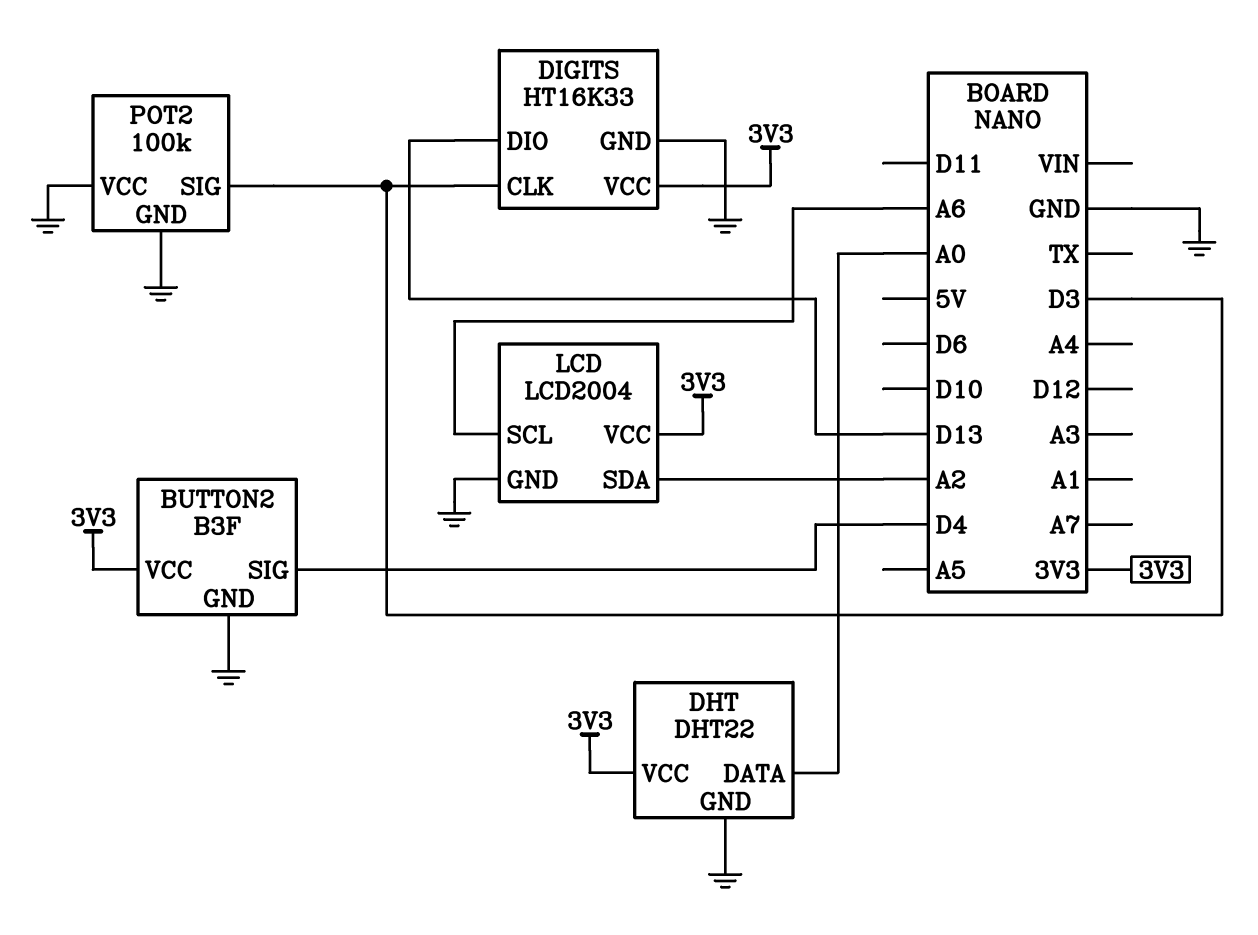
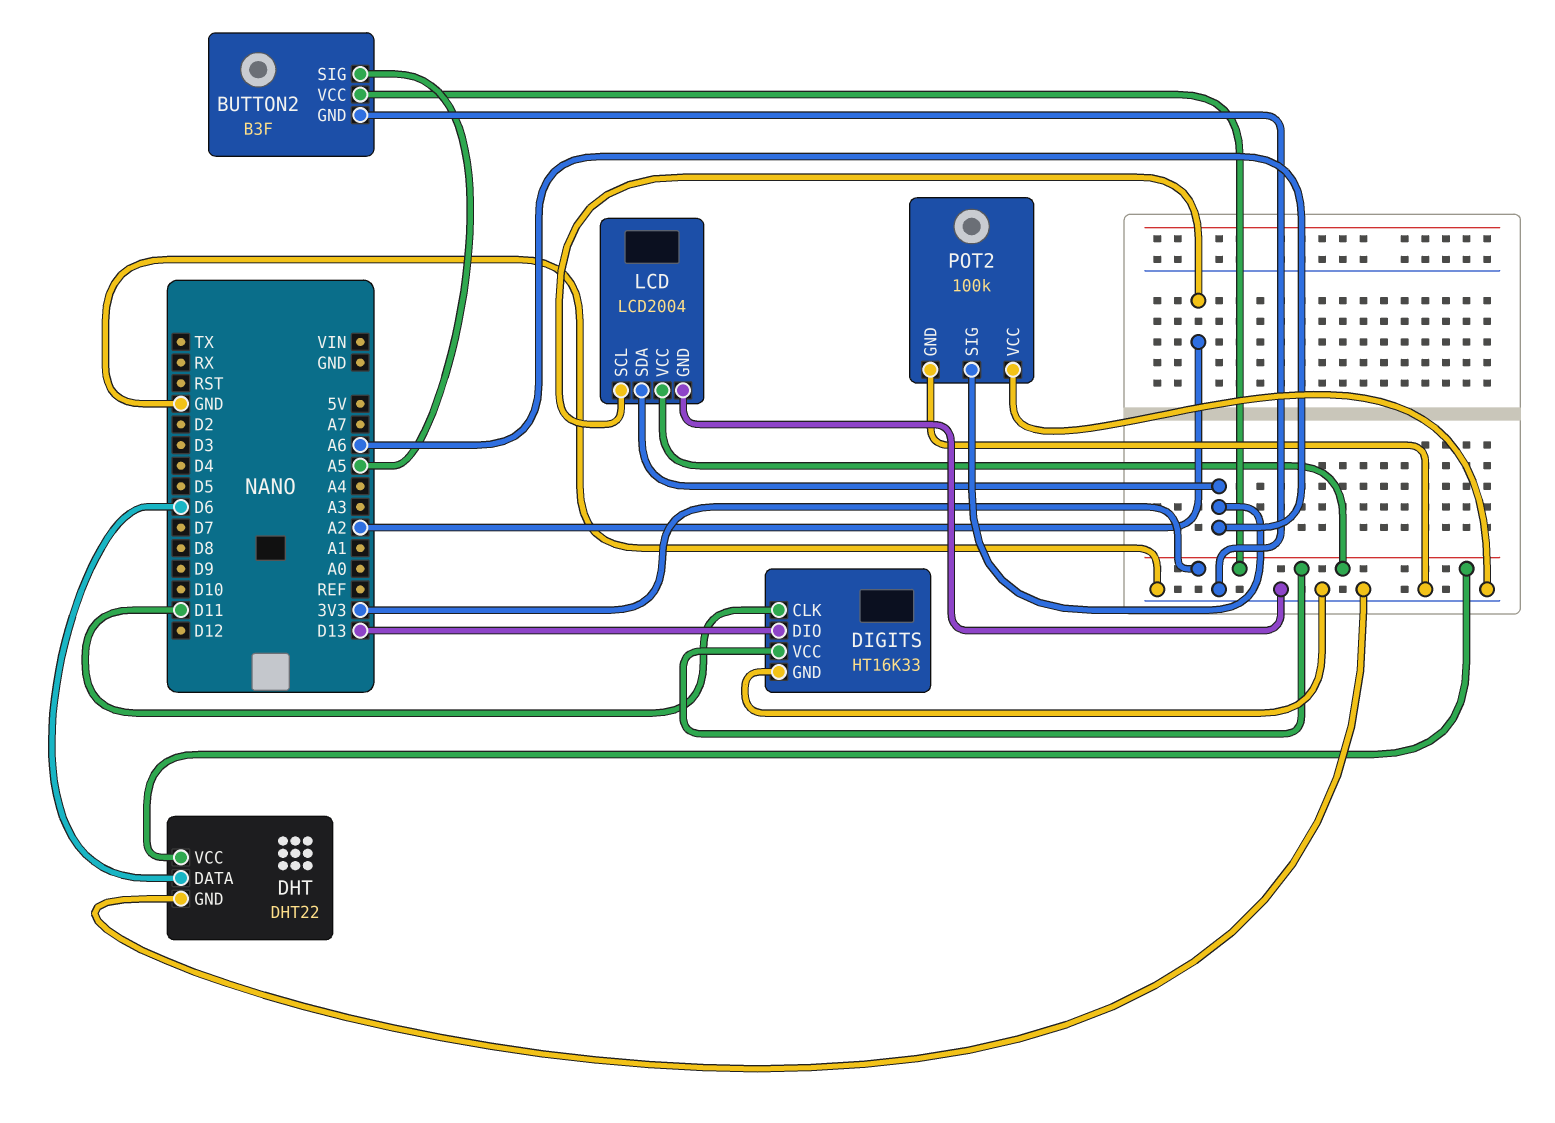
BUTTON2 pin SIG: D4 -> A5
DHT pin DATA: A0 -> D6
DIGITS pin CLK: D3 -> D11
LCD pin SCL: A6 -> A2
LCD pin SDA: A2 -> A6
POT2 pin SIG: D3 -> A6

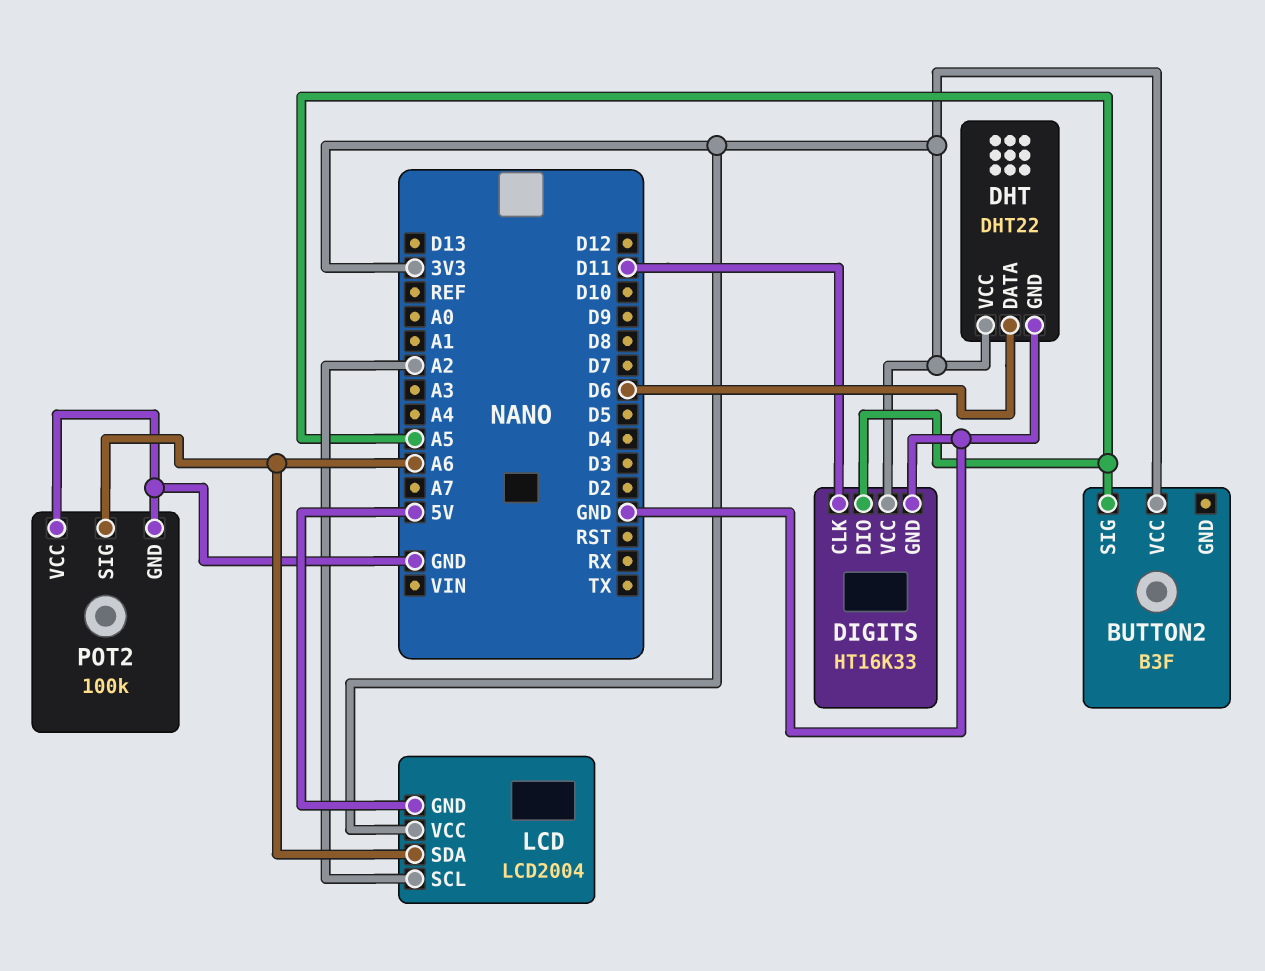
BUTTON2 pin GND: GND -> none
DIGITS pin DIO: D13 -> A5
LCD pin GND: GND -> 5V

